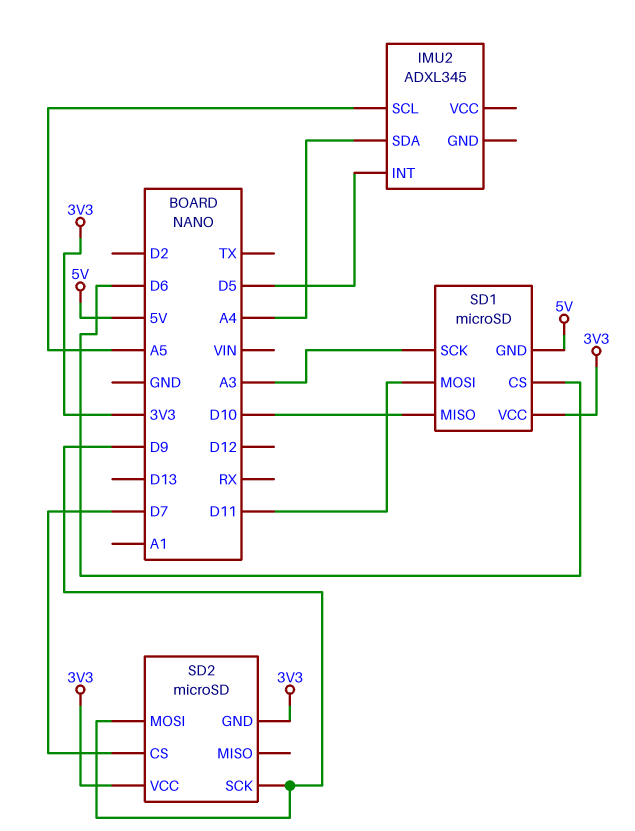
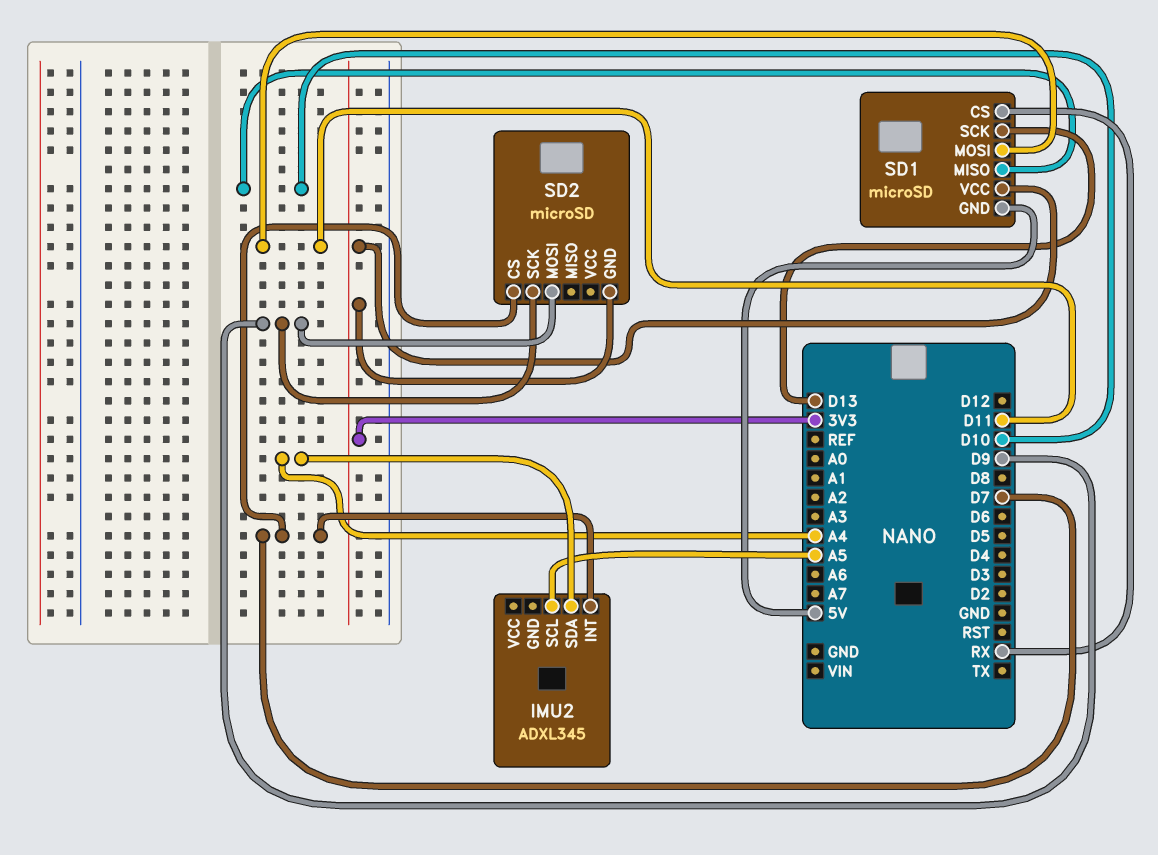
IMU2 pin INT: D5 -> D7
SD1 pin CS: D6 -> RX
SD1 pin SCK: A3 -> D13
SD2 pin VCC: 3V3 -> none

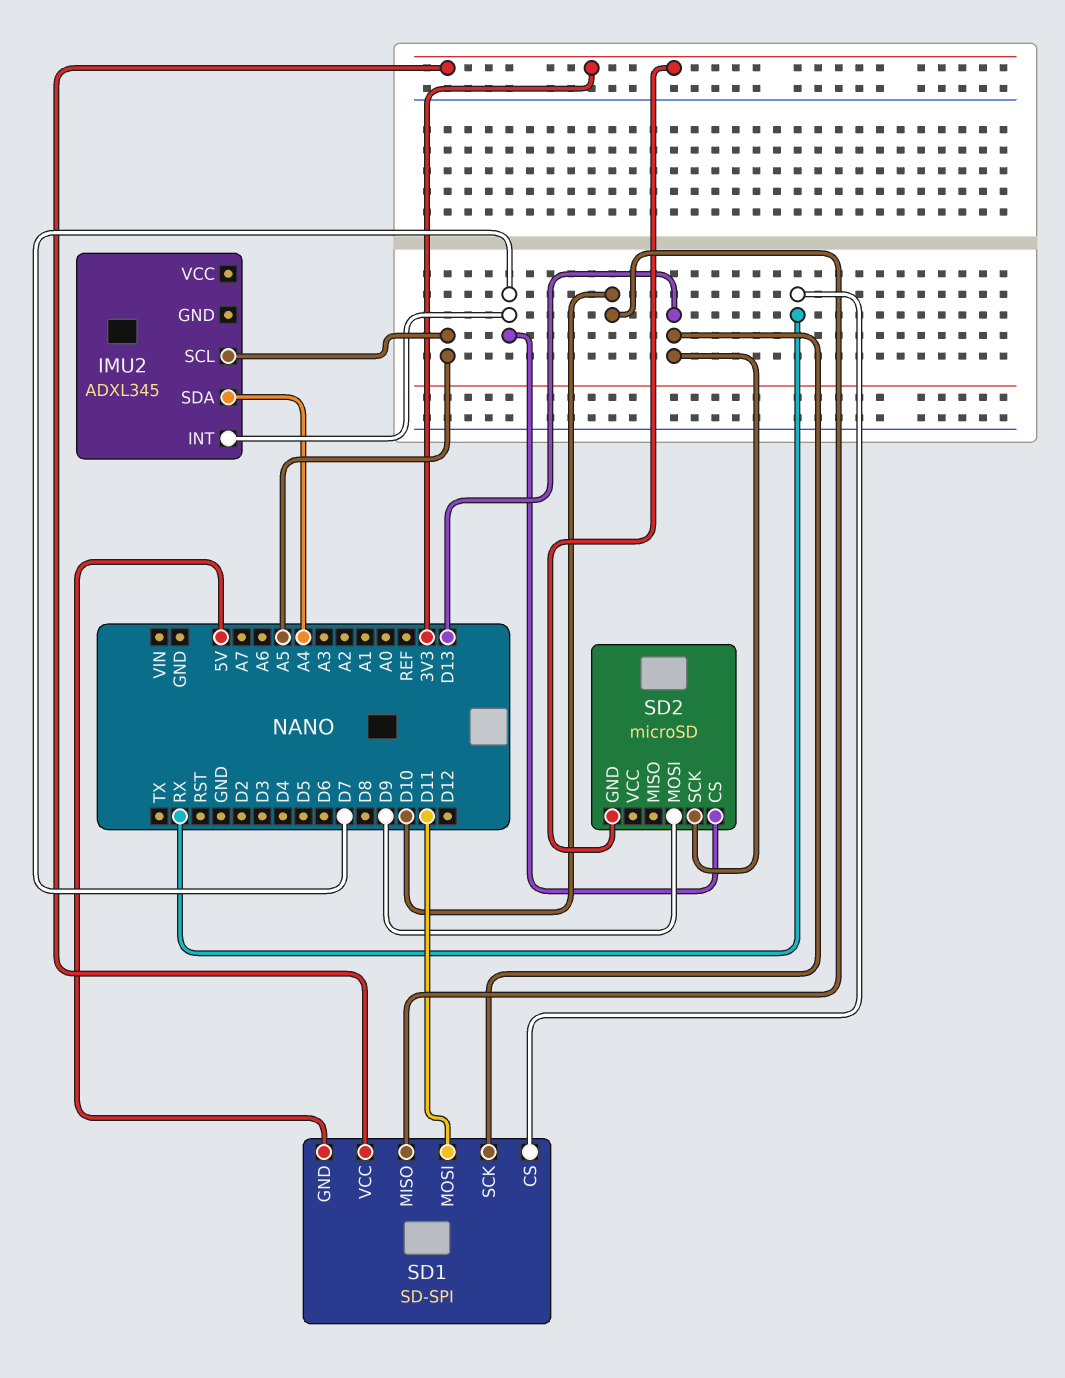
SD1: microSD -> SD-SPI
SD2 pin SCK: D9 -> D13

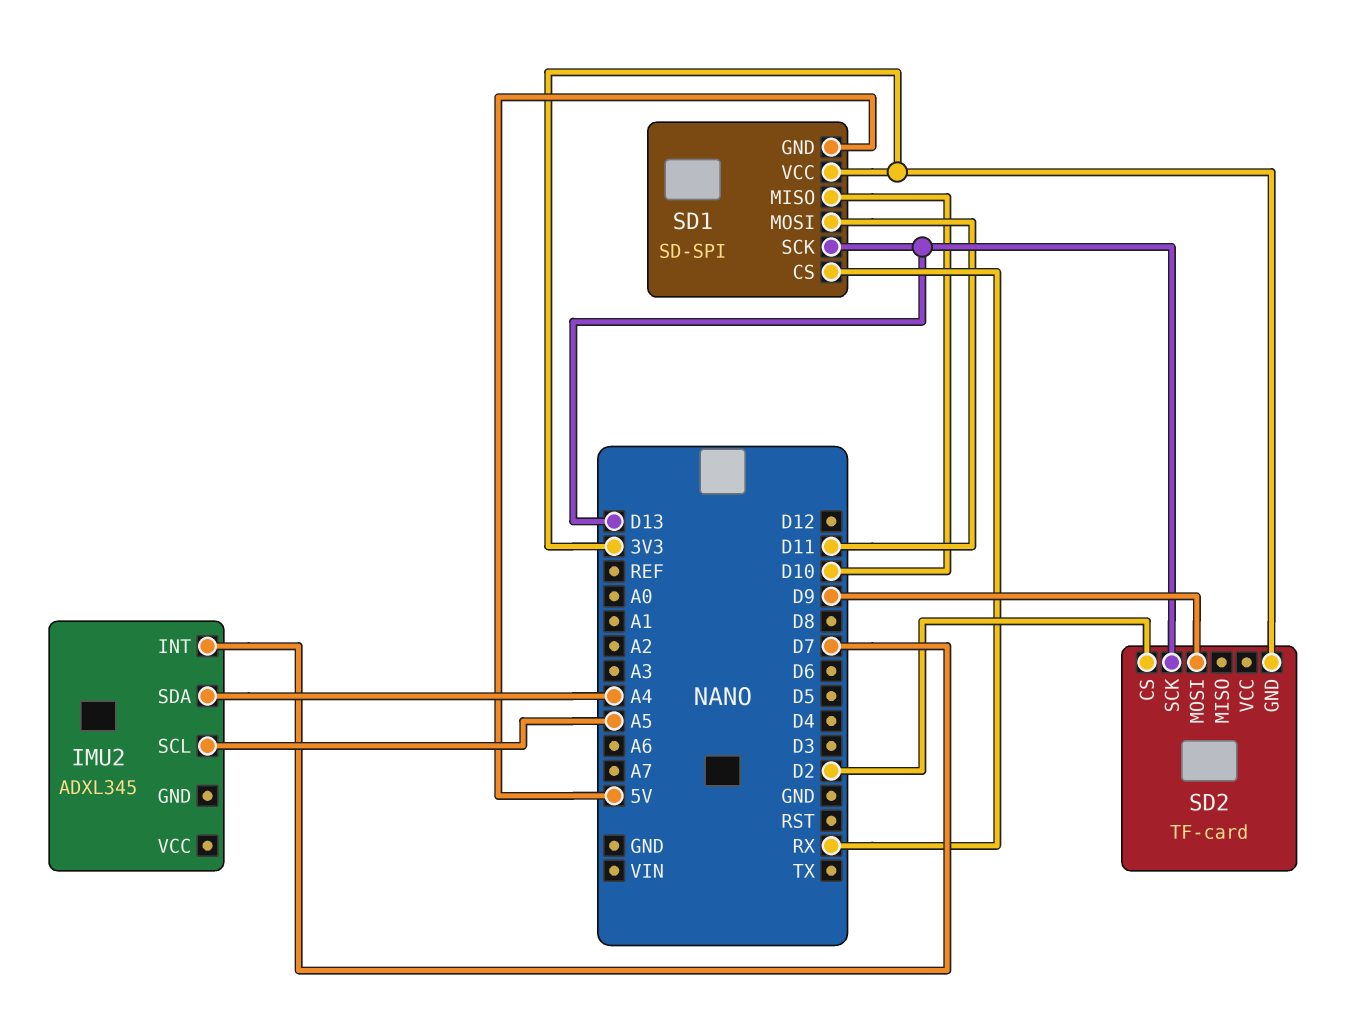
SD2: microSD -> TF-card
SD2 pin CS: D7 -> D2

